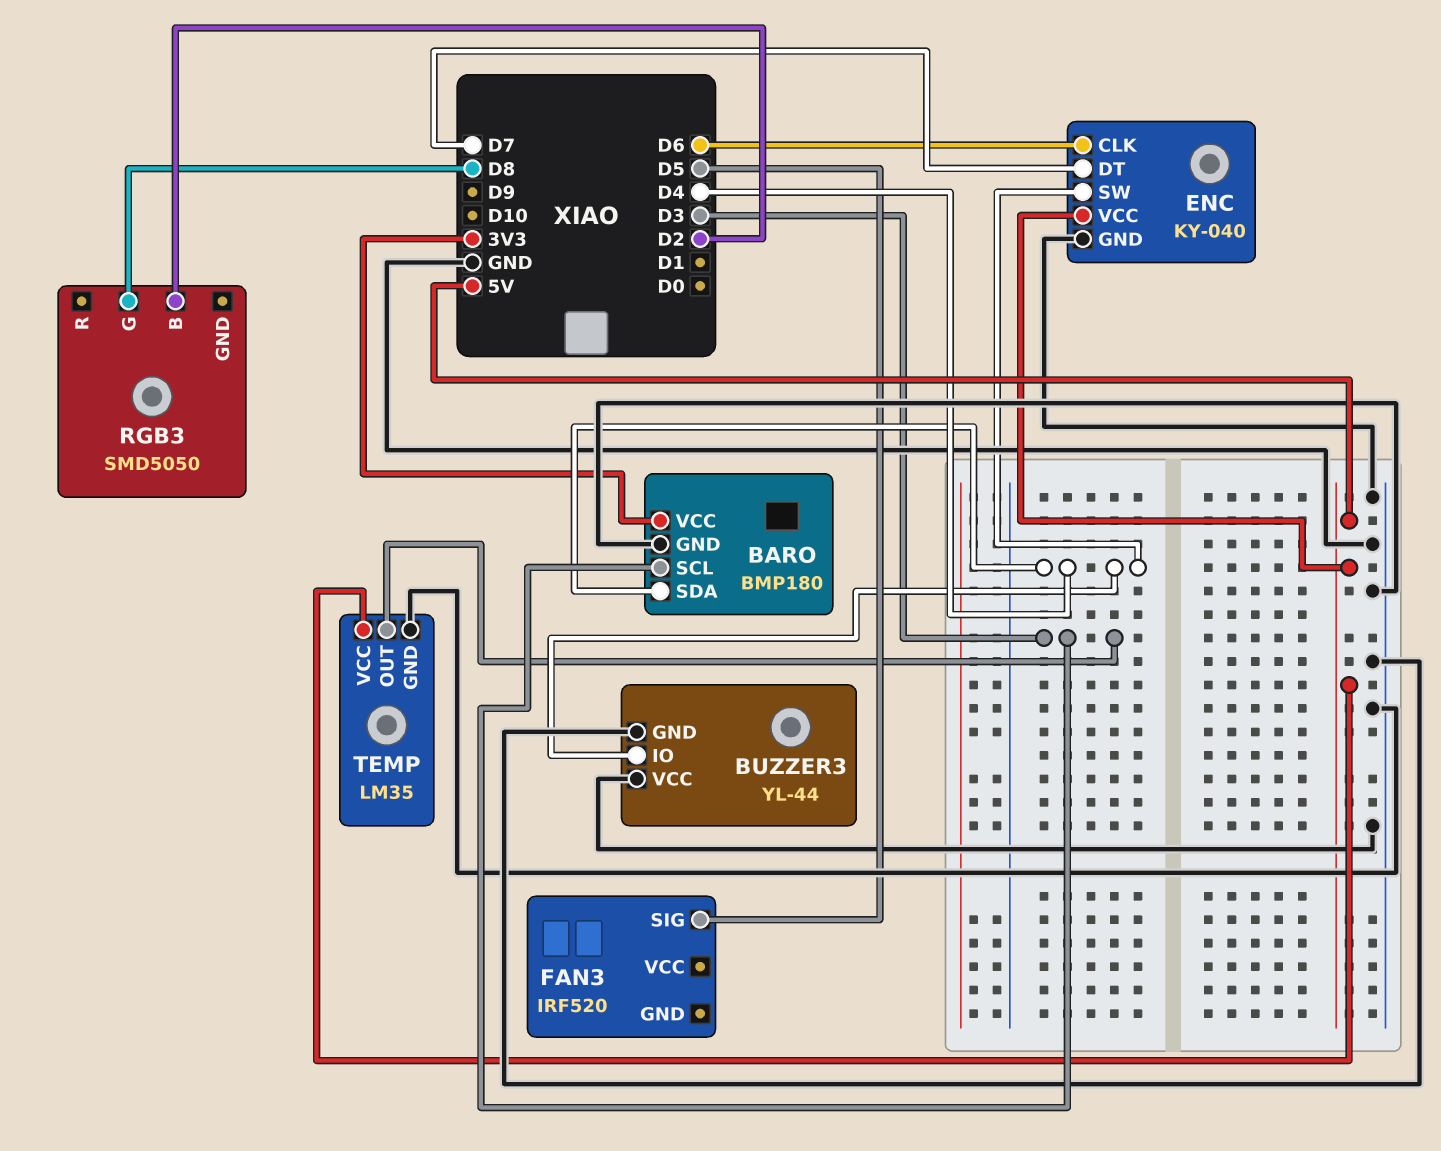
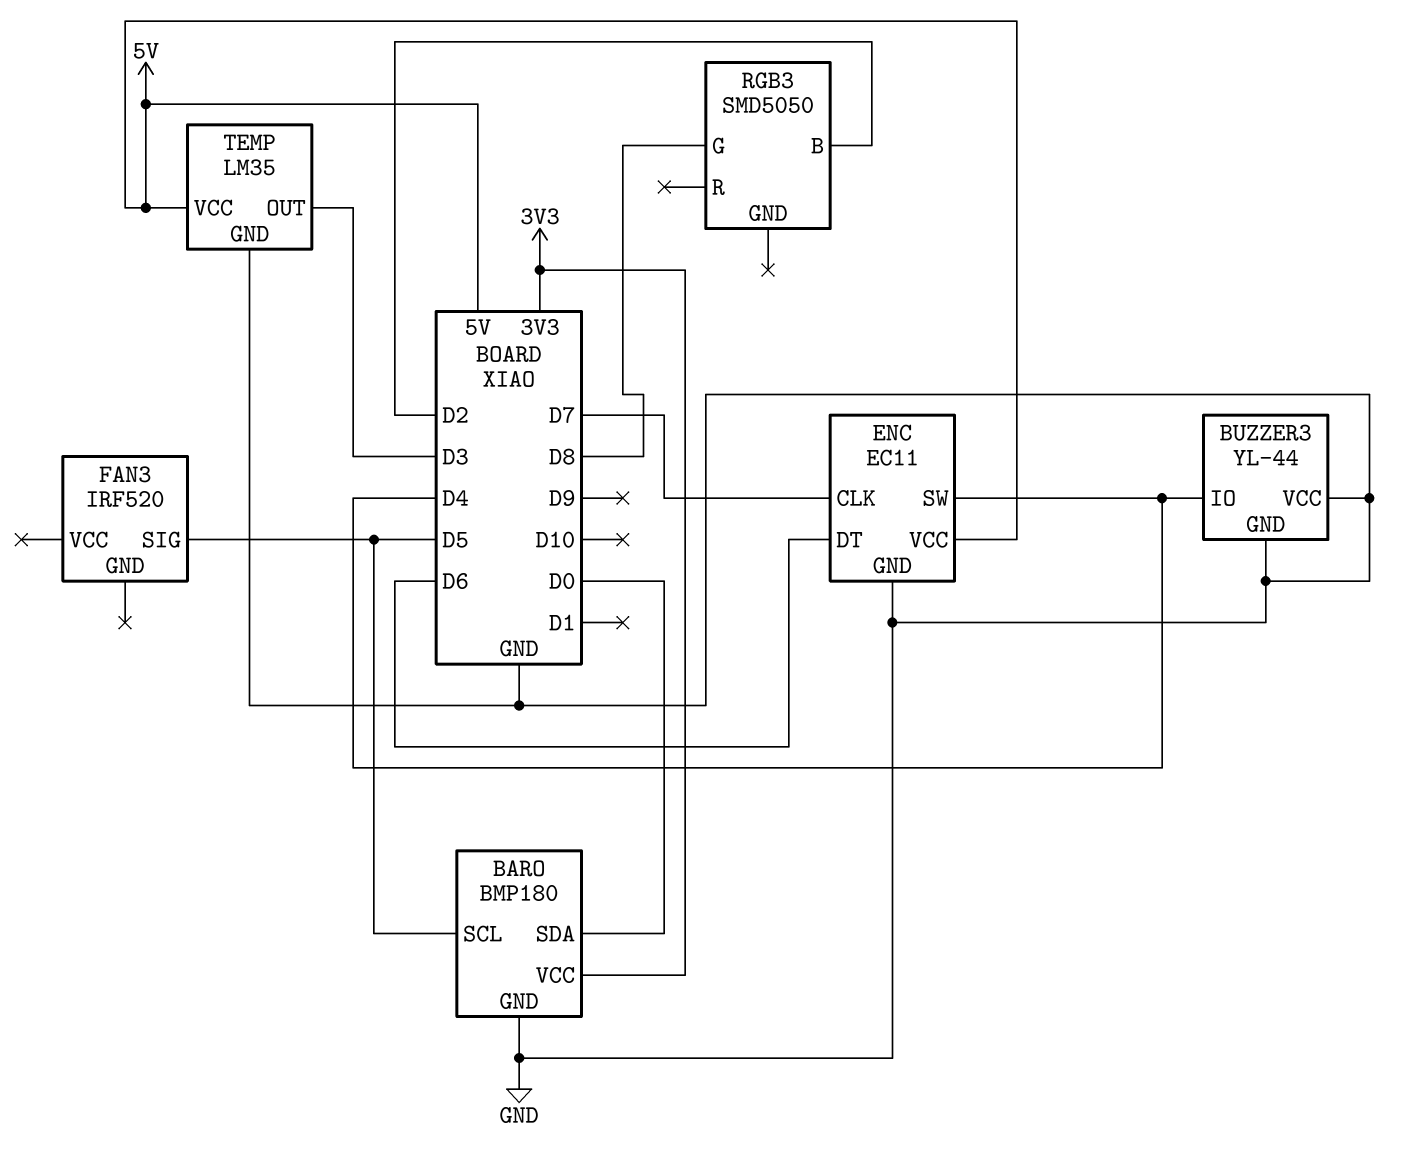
BARO pin SCL: D3 -> D5
BARO pin SDA: D4 -> D0
ENC: KY-040 -> EC11
ENC pin CLK: D6 -> D7
ENC pin DT: D7 -> D6

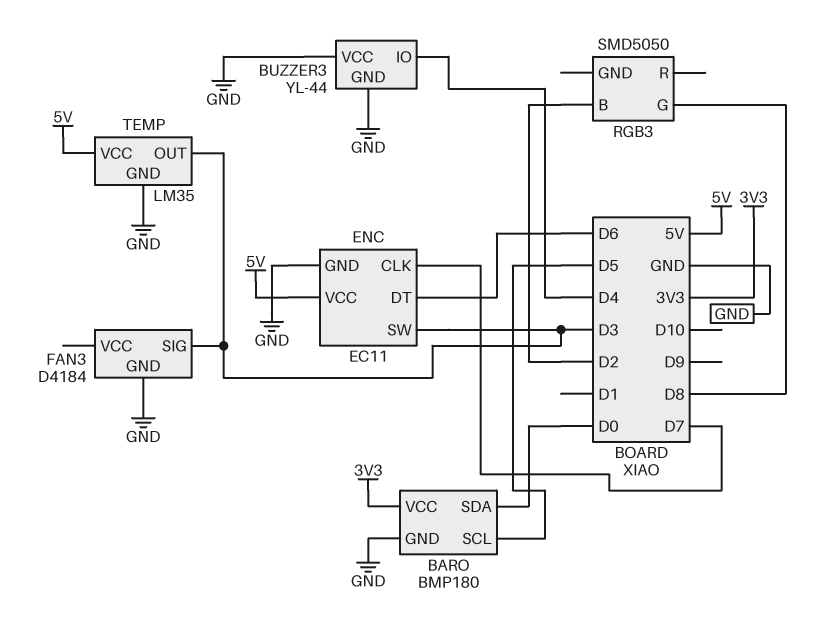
ENC pin SW: D4 -> D3
FAN3: IRF520 -> D4184
FAN3 pin GND: none -> GND
FAN3 pin SIG: D5 -> D3

